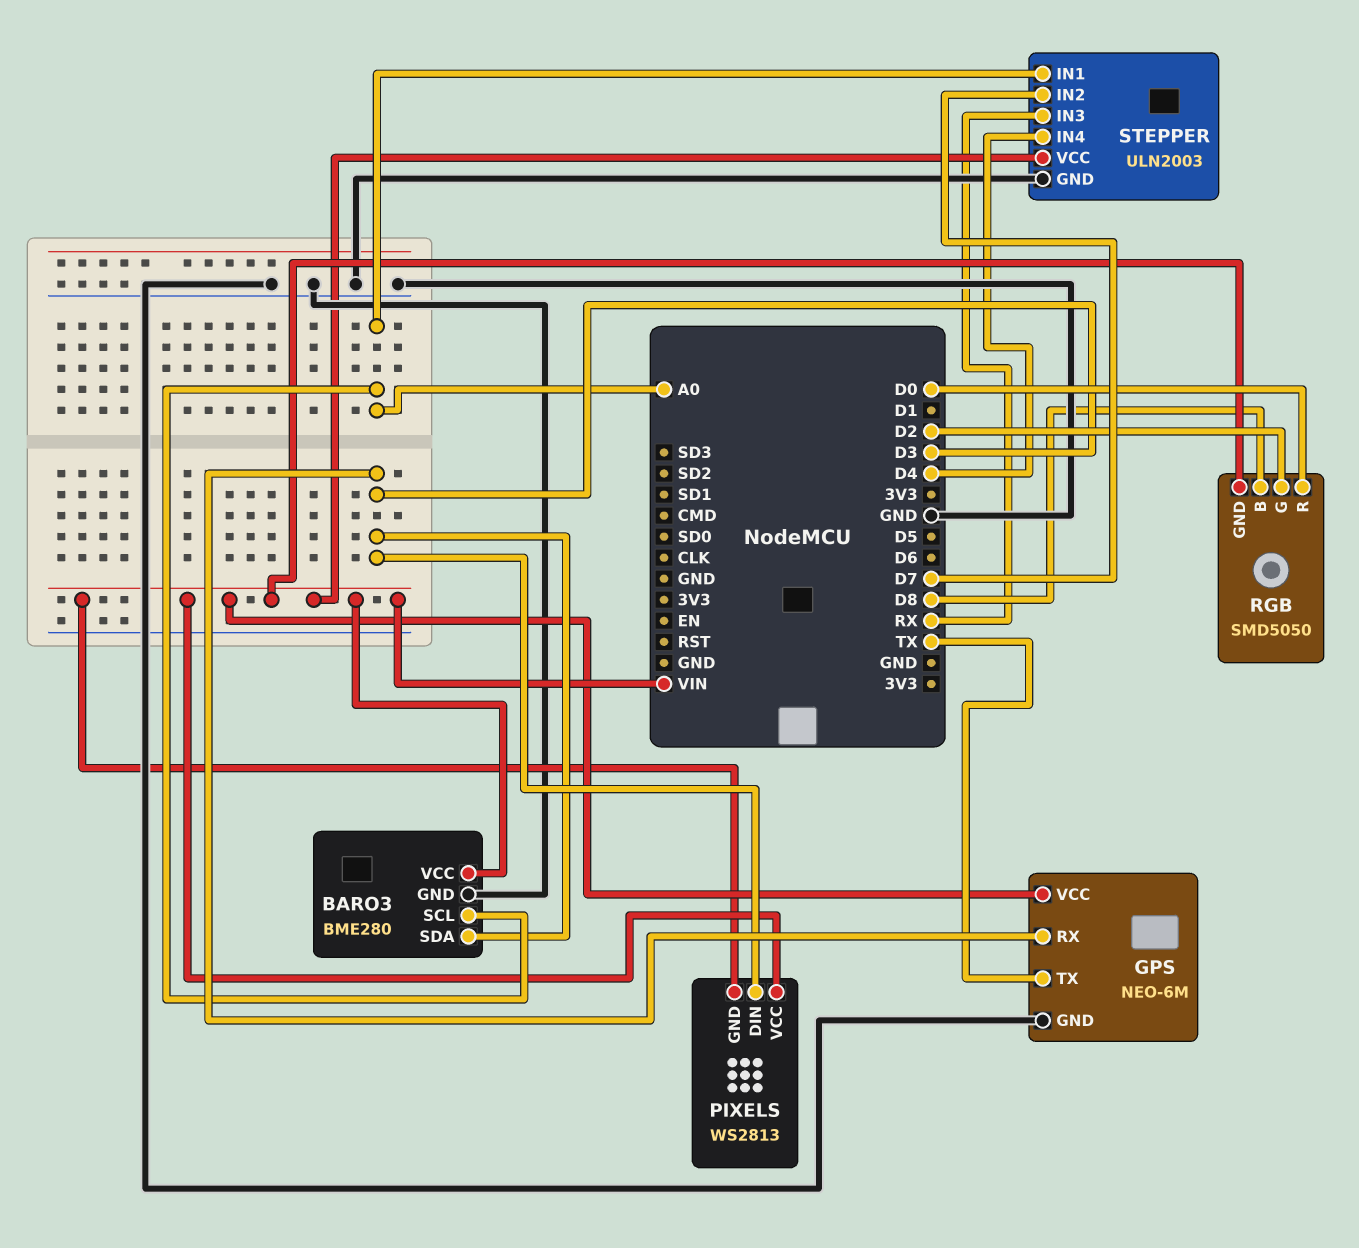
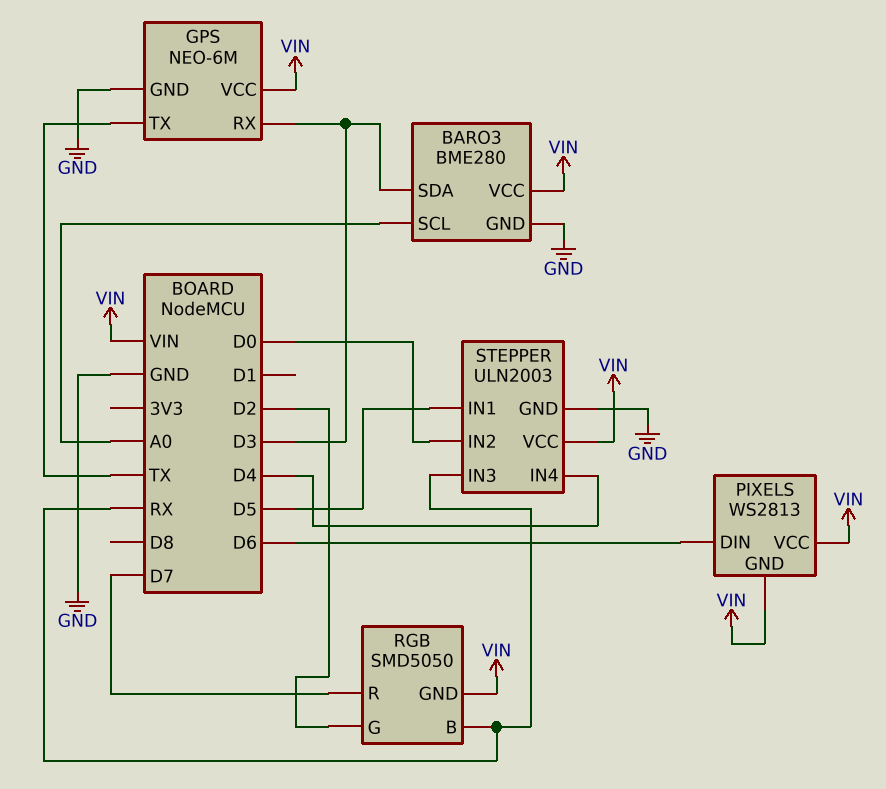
PIXELS pin DIN: D3 -> D6
RGB pin B: D8 -> RX
RGB pin R: D0 -> D7
STEPPER pin IN1: A0 -> D5
STEPPER pin IN2: D7 -> D0

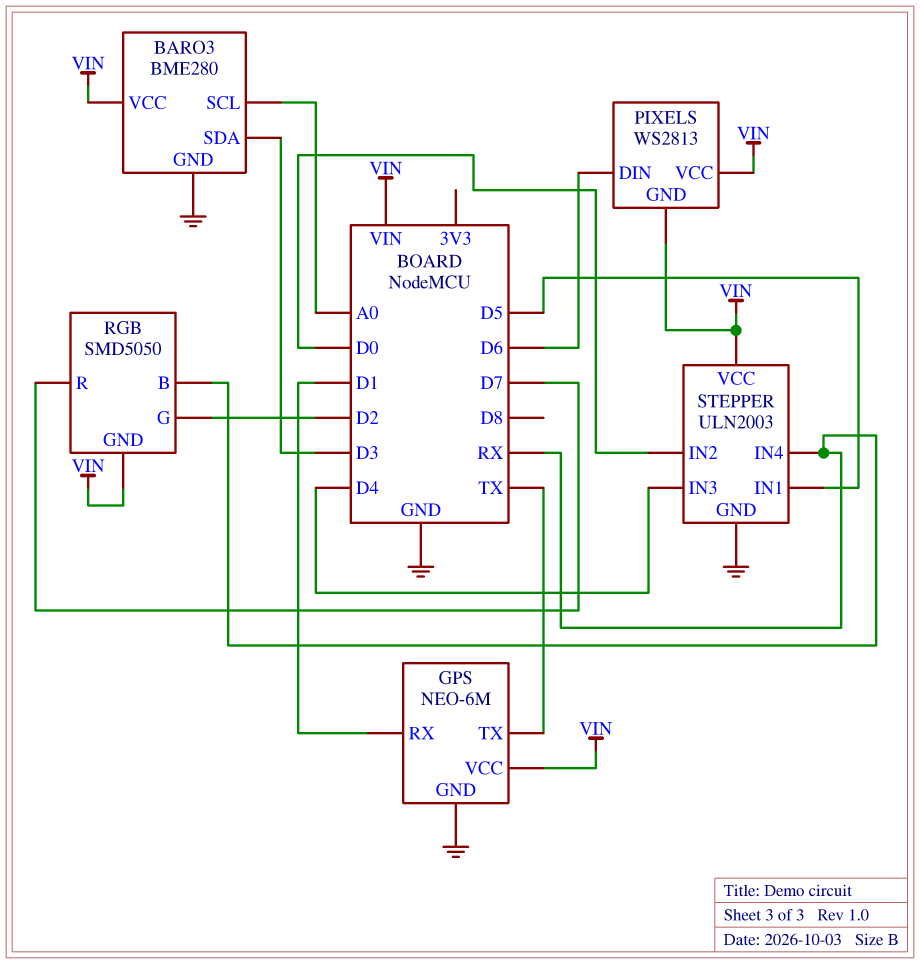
GPS pin RX: D3 -> D1
STEPPER pin IN3: RX -> D4
STEPPER pin IN4: D4 -> RX

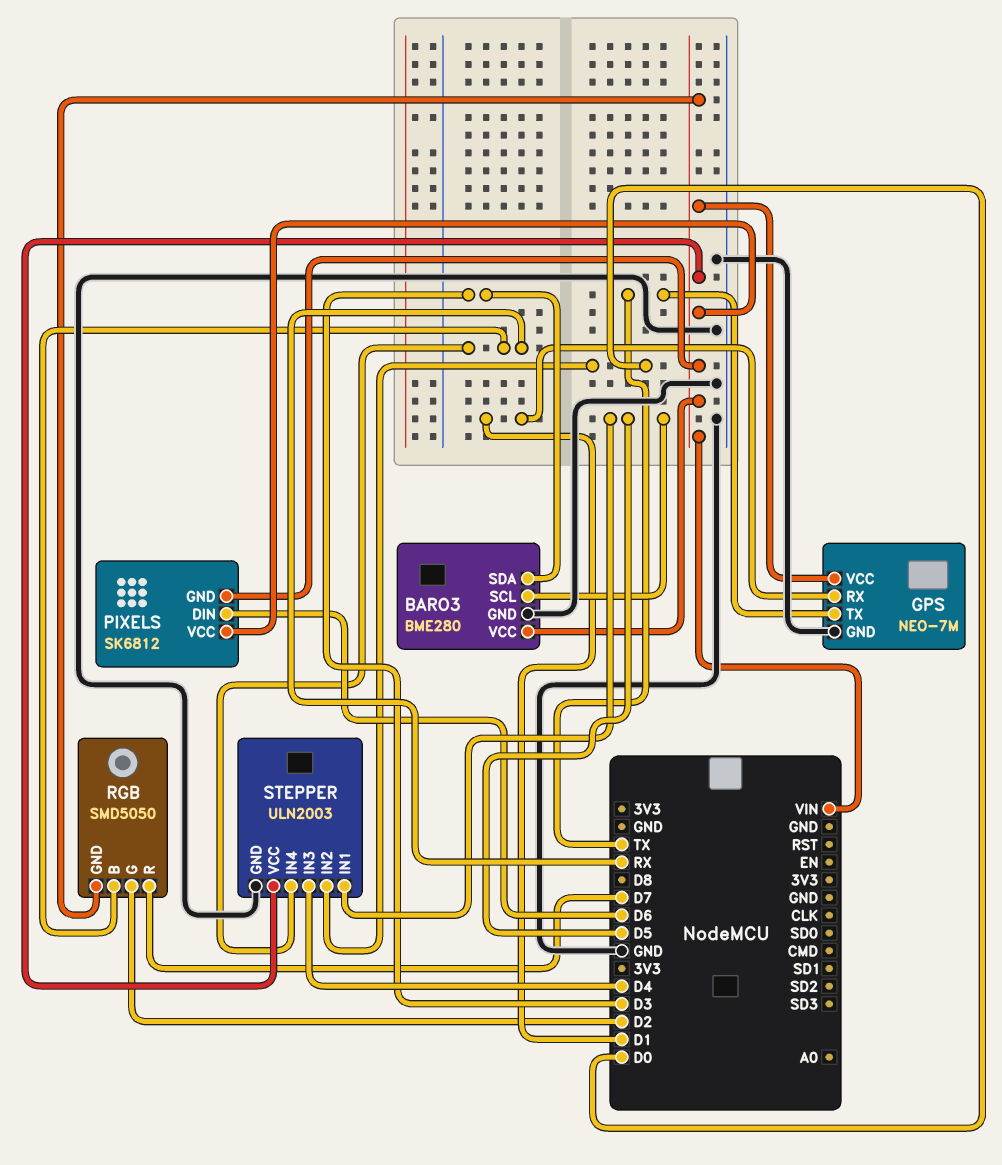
BARO3 pin SCL: A0 -> D5
GPS: NEO-6M -> NEO-7M
PIXELS: WS2813 -> SK6812

